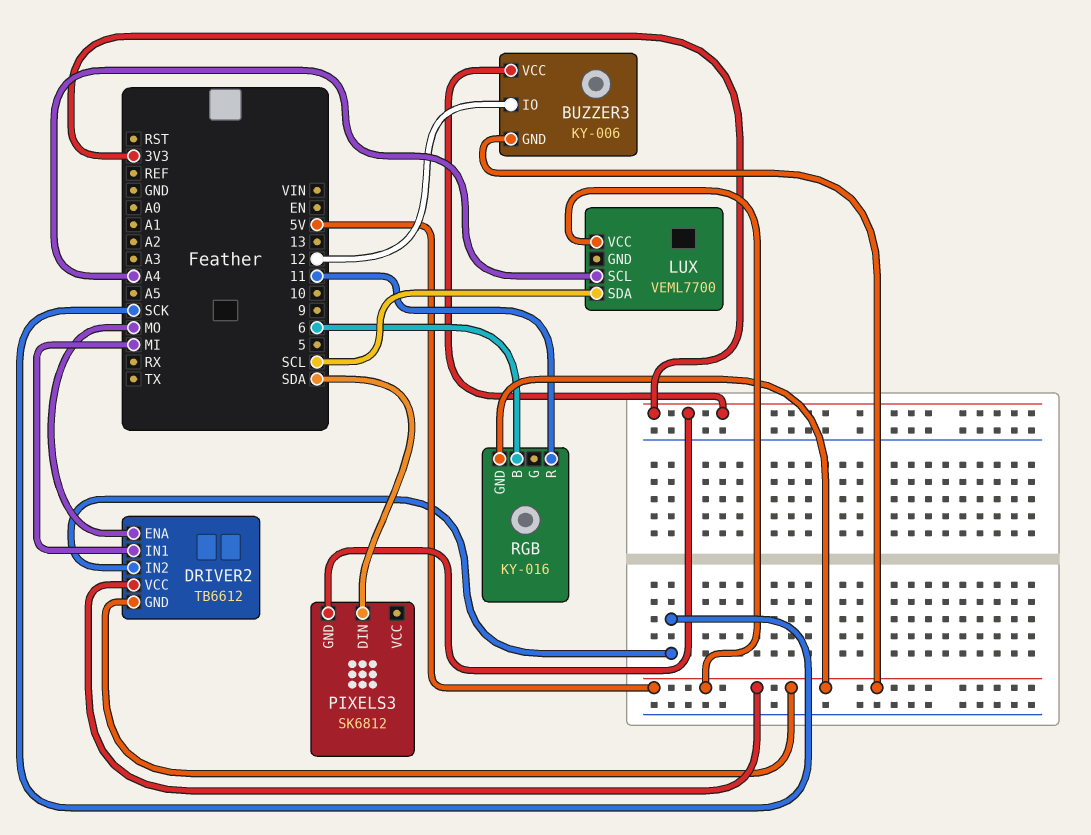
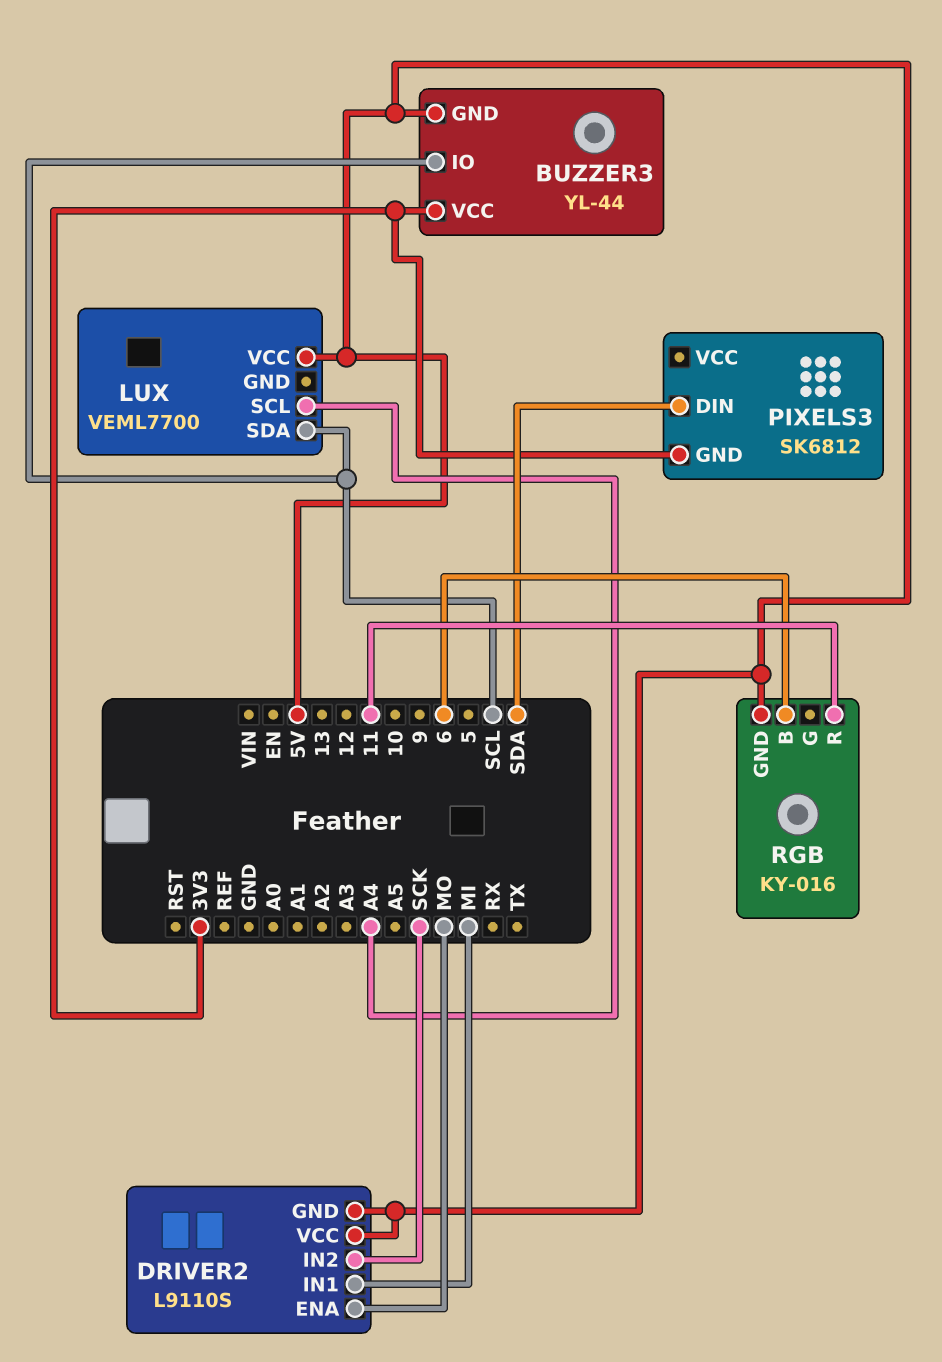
BUZZER3: KY-006 -> YL-44
BUZZER3 pin IO: 12 -> SCL
DRIVER2: TB6612 -> L9110S

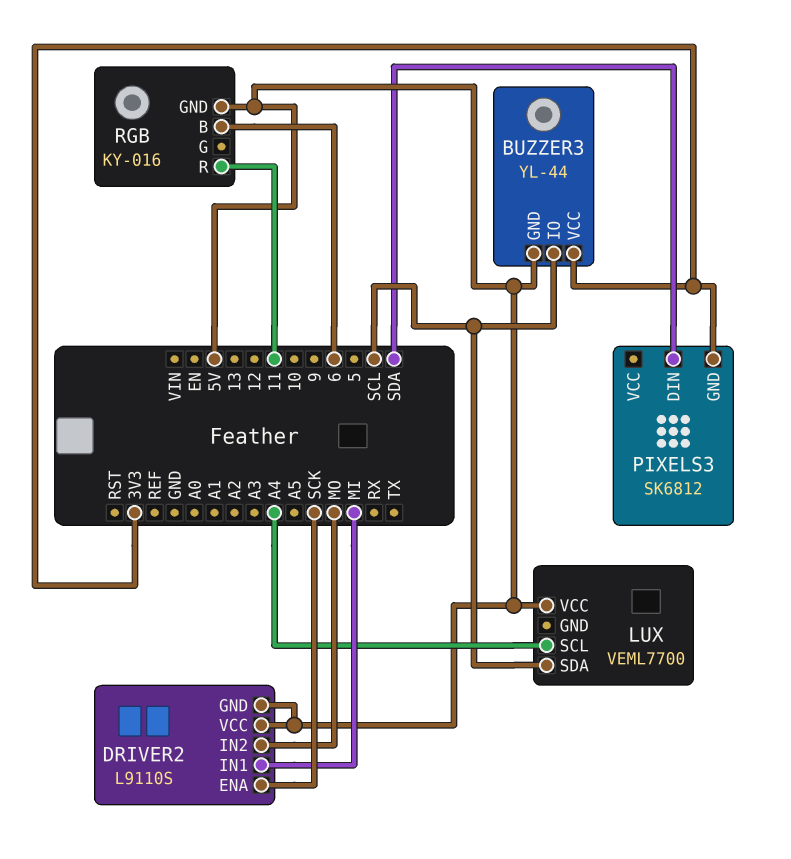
DRIVER2 pin ENA: MO -> SCK
DRIVER2 pin IN2: SCK -> MO

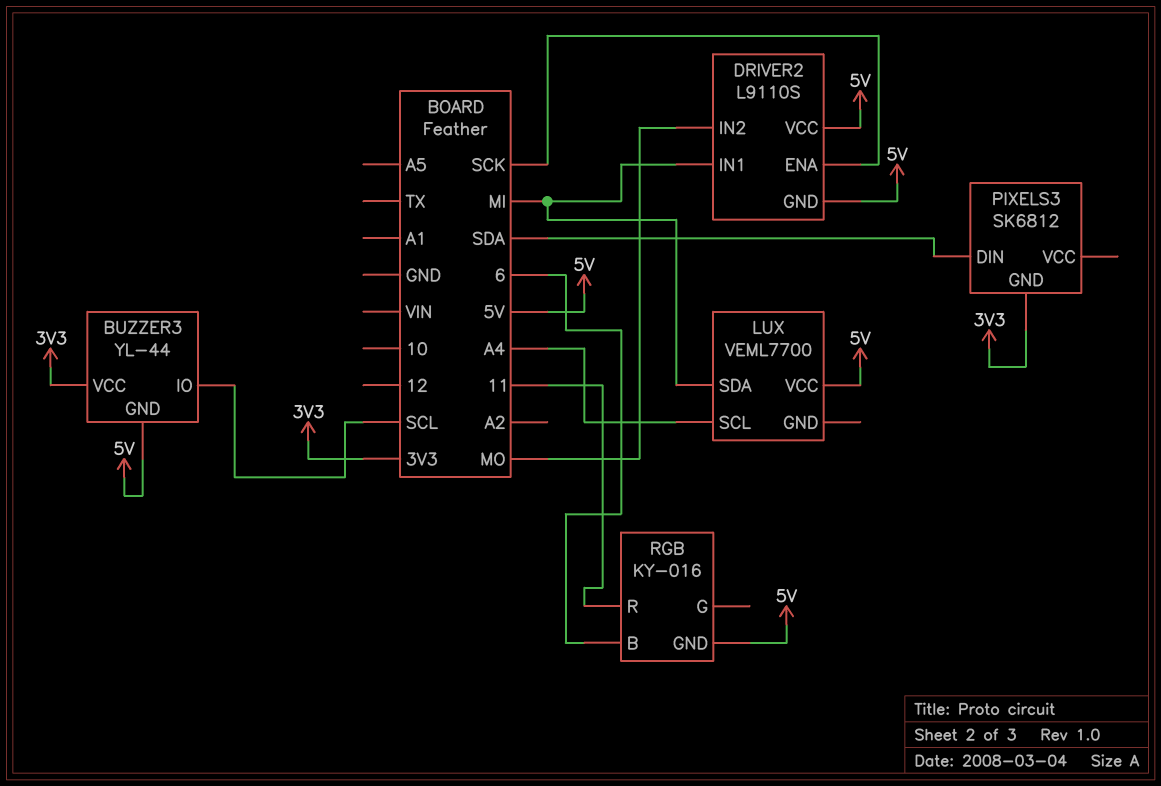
LUX pin SDA: SCL -> MI

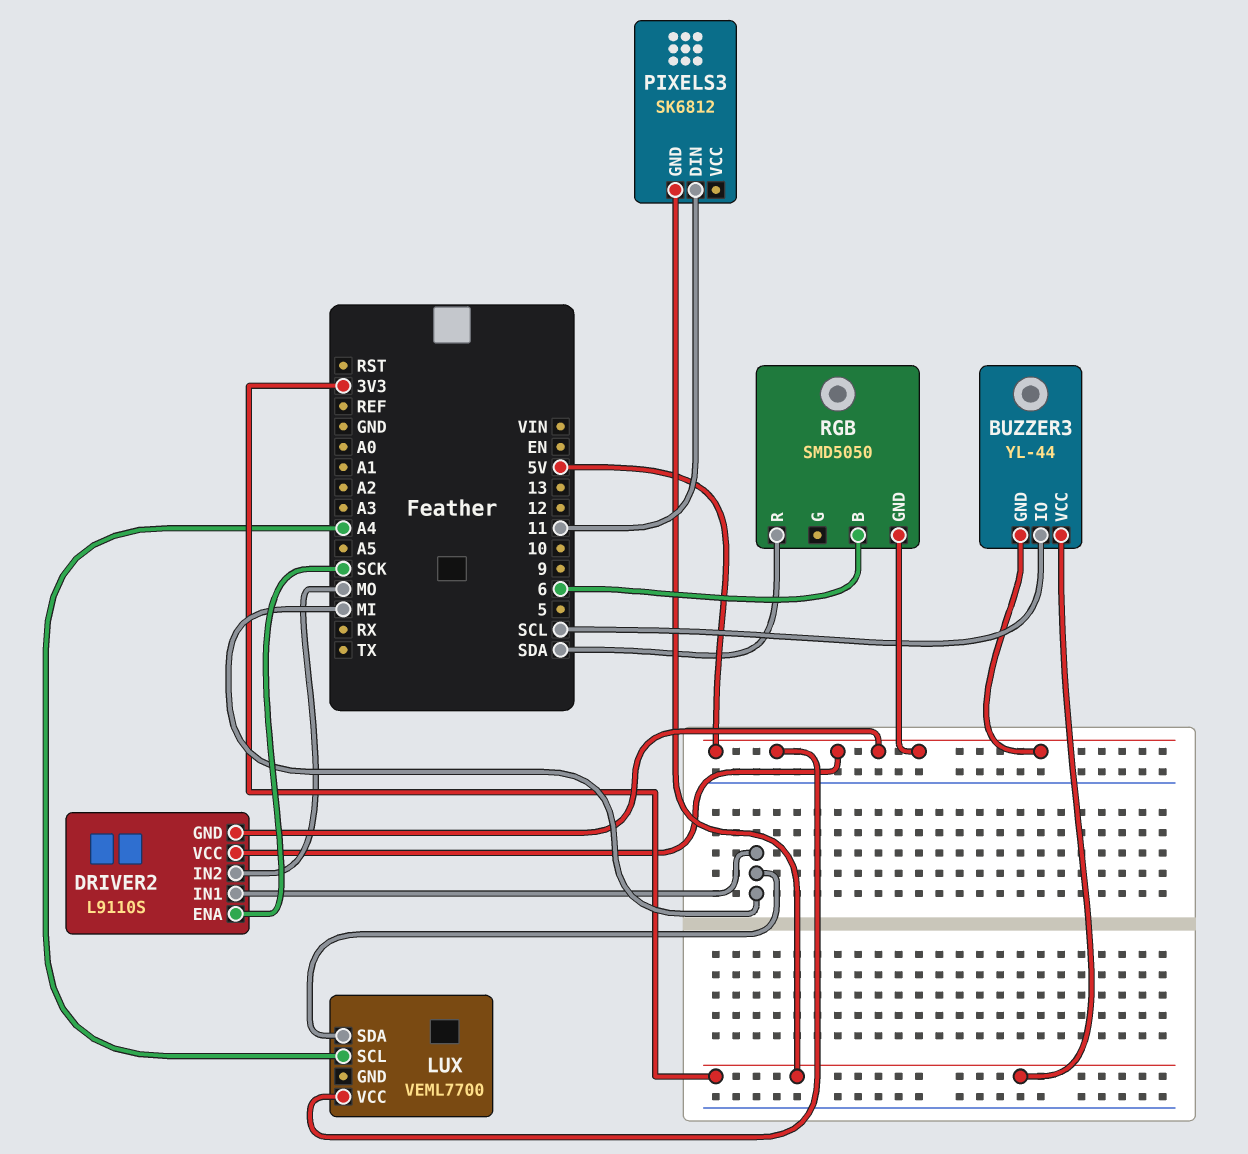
PIXELS3 pin DIN: SDA -> 11
RGB: KY-016 -> SMD5050
RGB pin R: 11 -> SDA

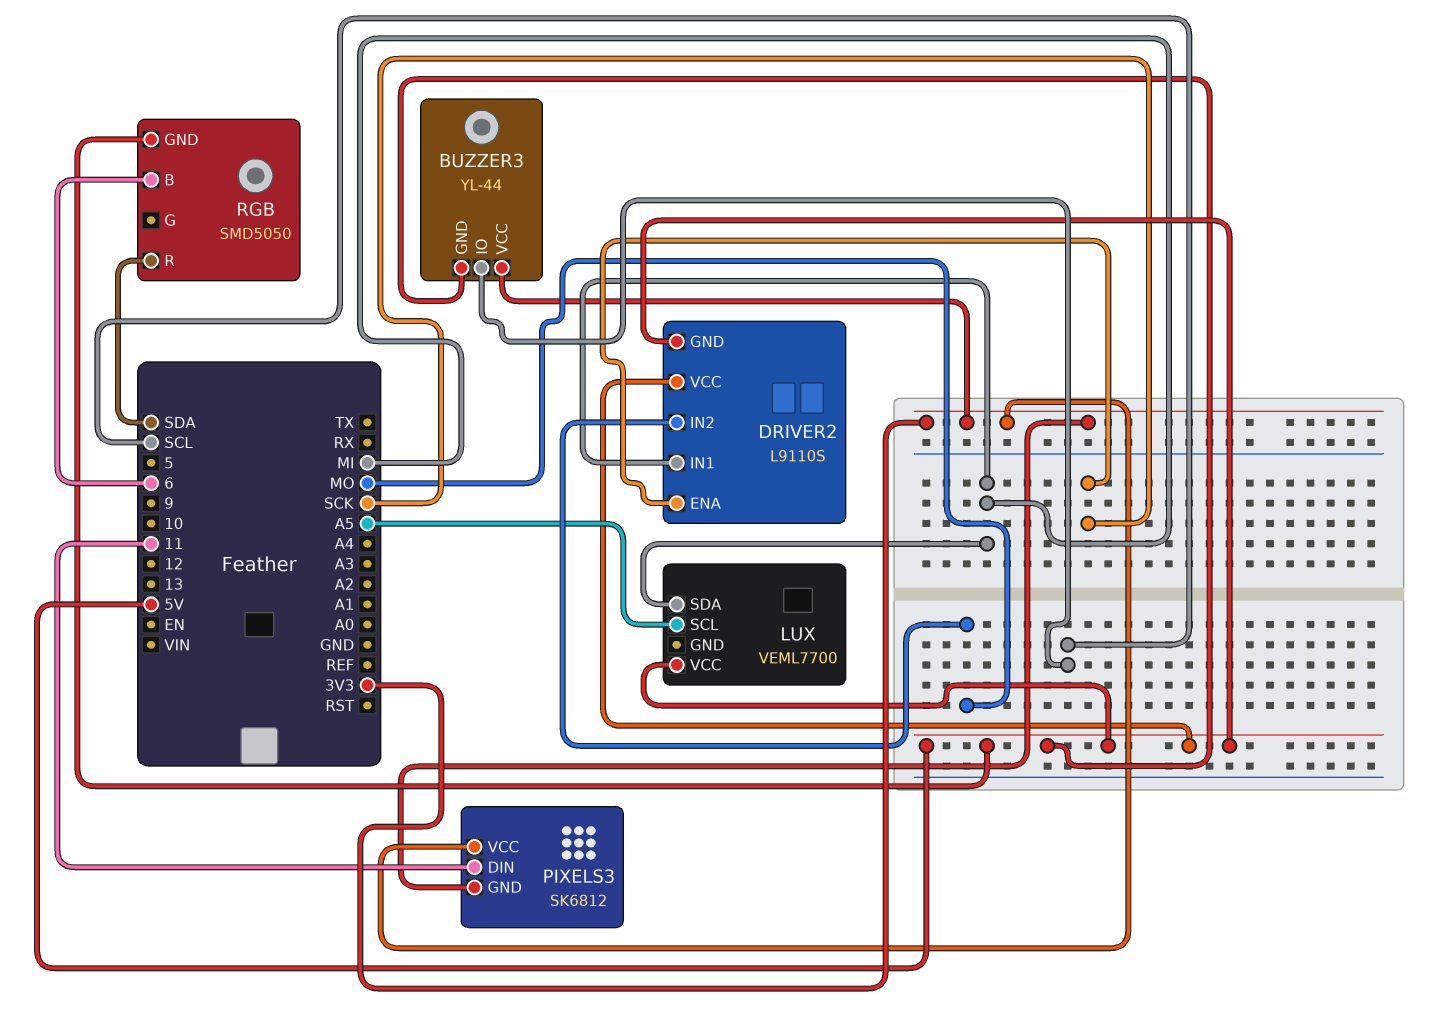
LUX pin SCL: A4 -> A5
PIXELS3 pin VCC: none -> 3V3

